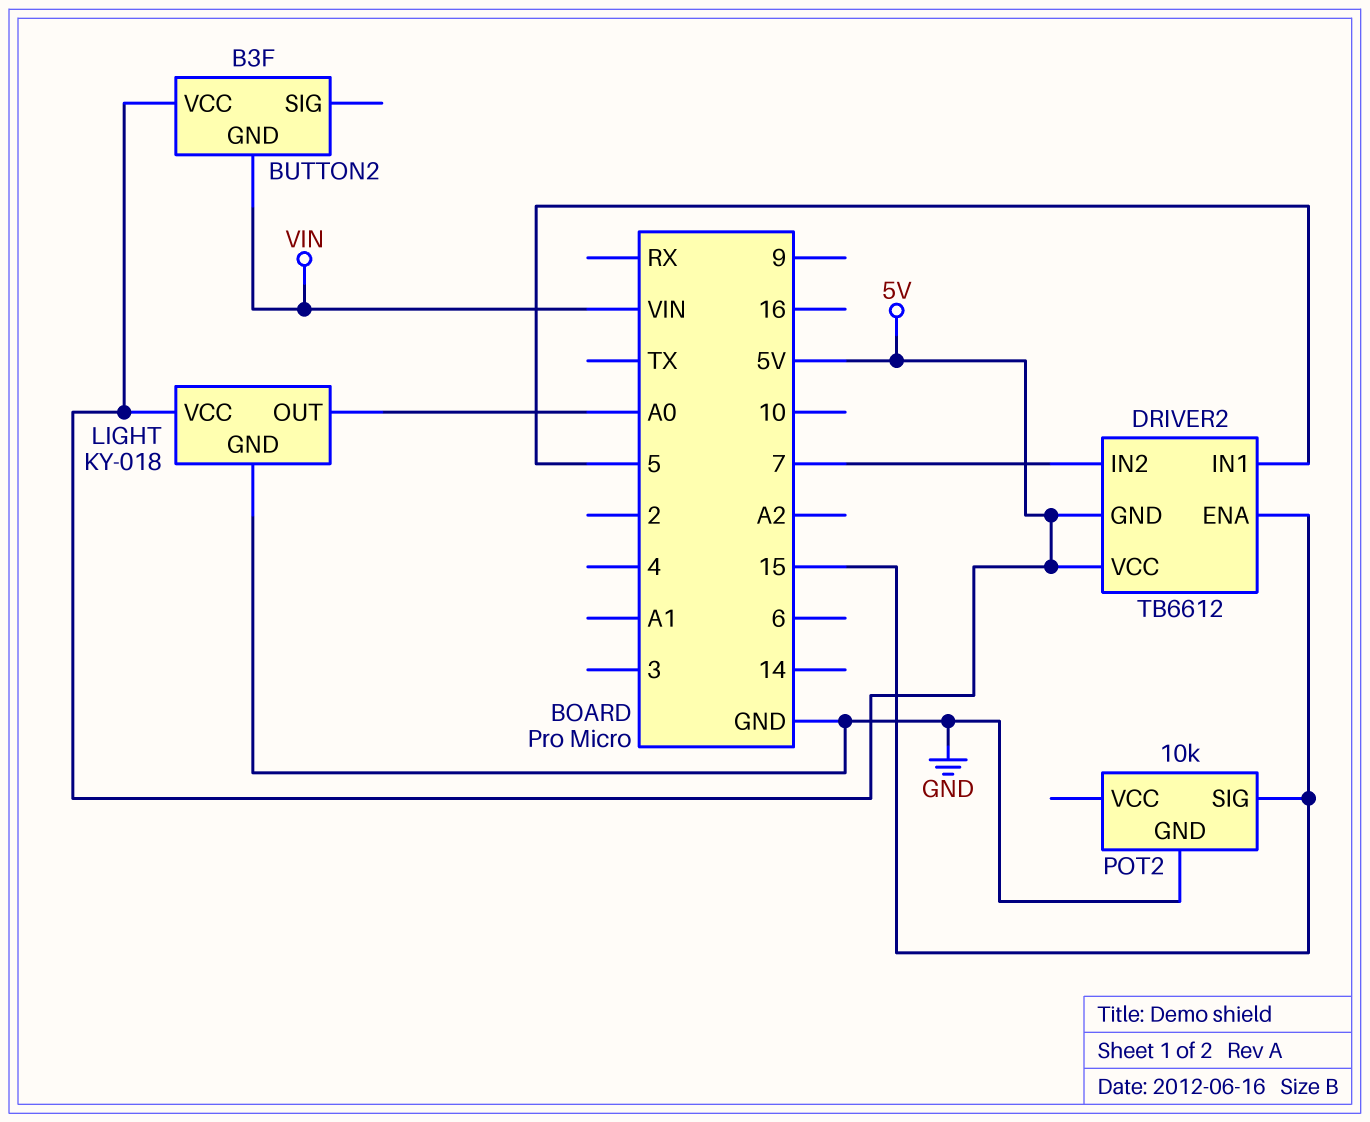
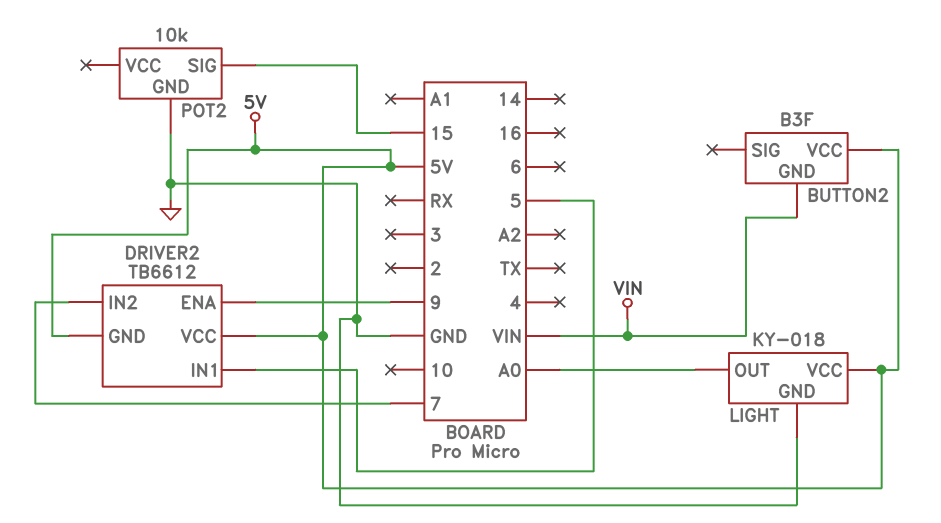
DRIVER2 pin ENA: 15 -> 9

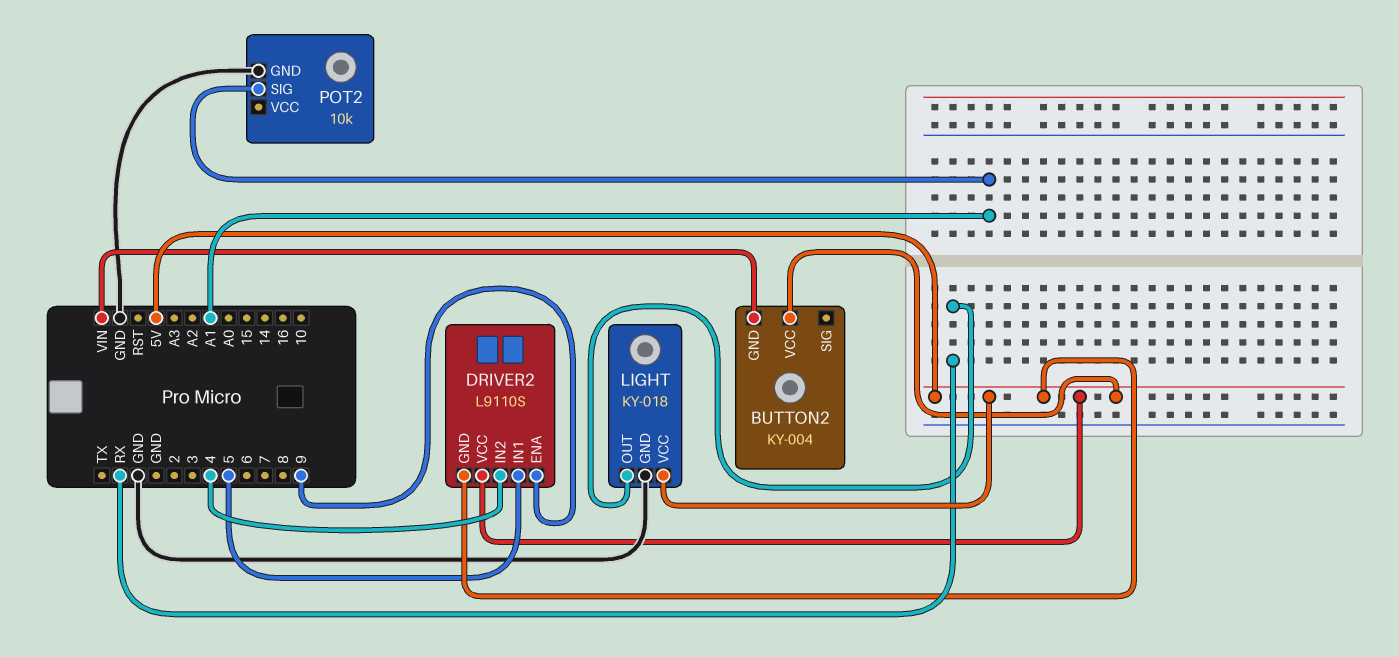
BUTTON2: B3F -> KY-004
DRIVER2: TB6612 -> L9110S
DRIVER2 pin IN2: 7 -> 4
LIGHT pin OUT: A0 -> RX
POT2 pin SIG: 15 -> A1

